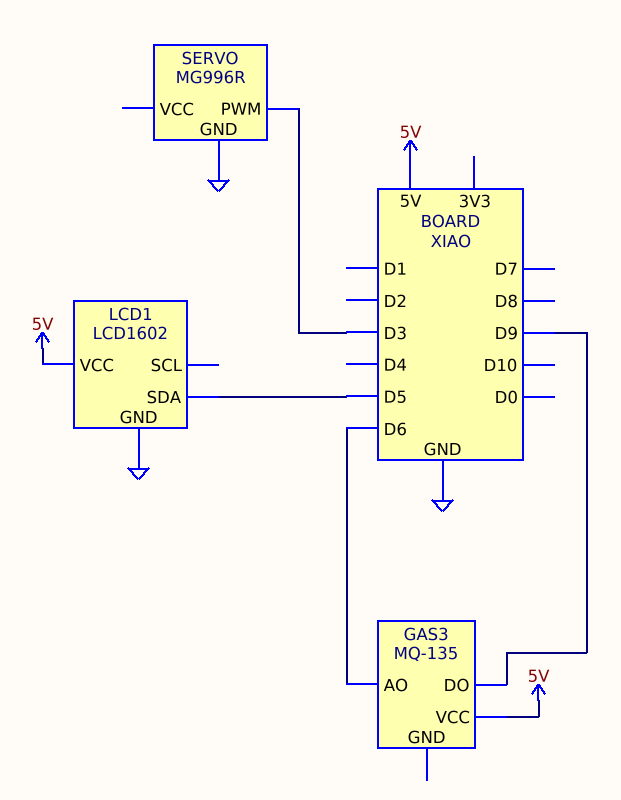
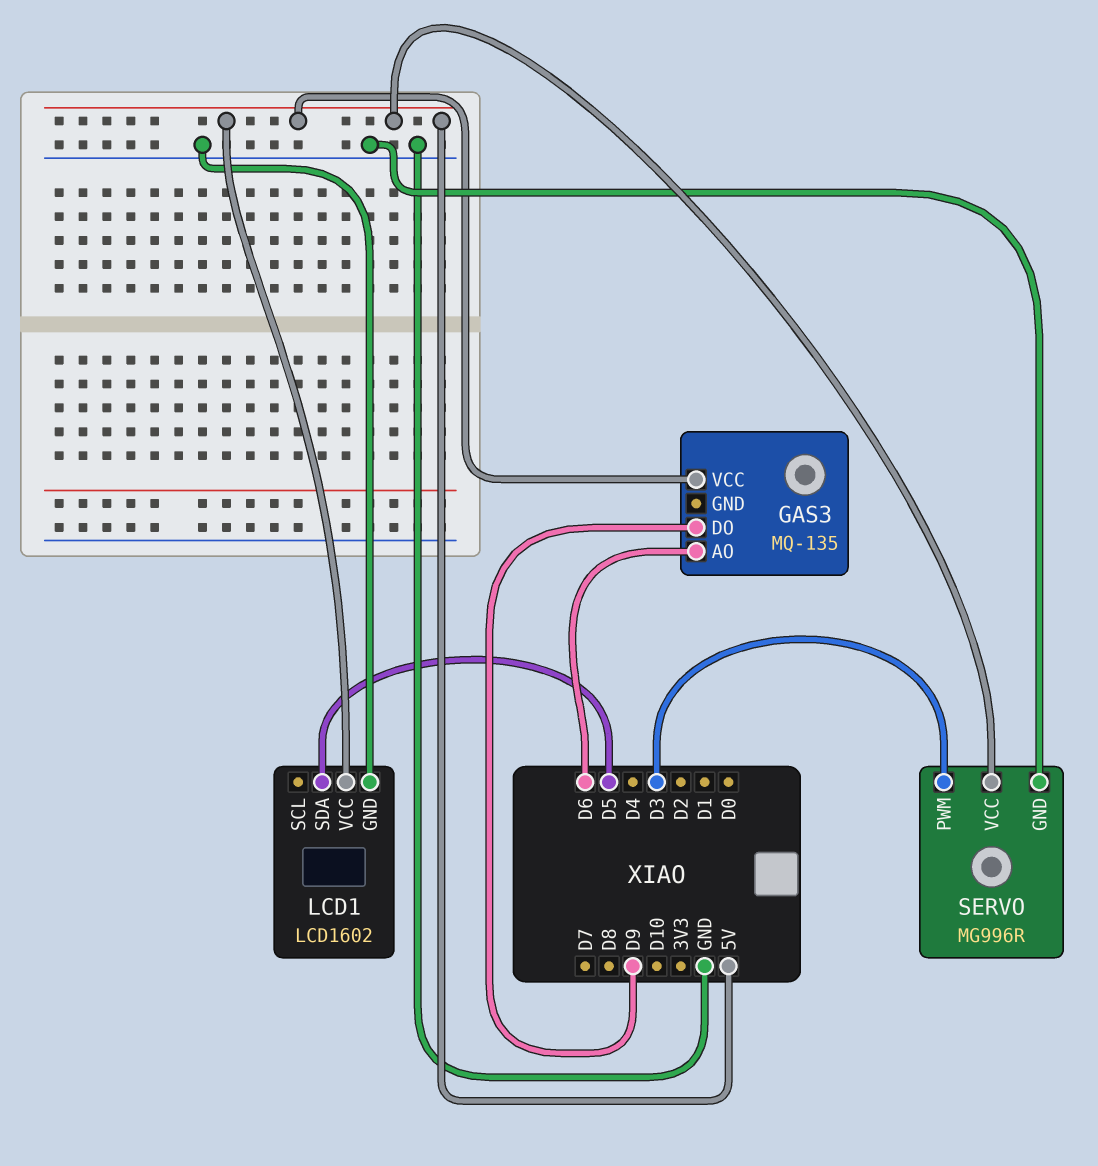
SERVO pin VCC: none -> 5V

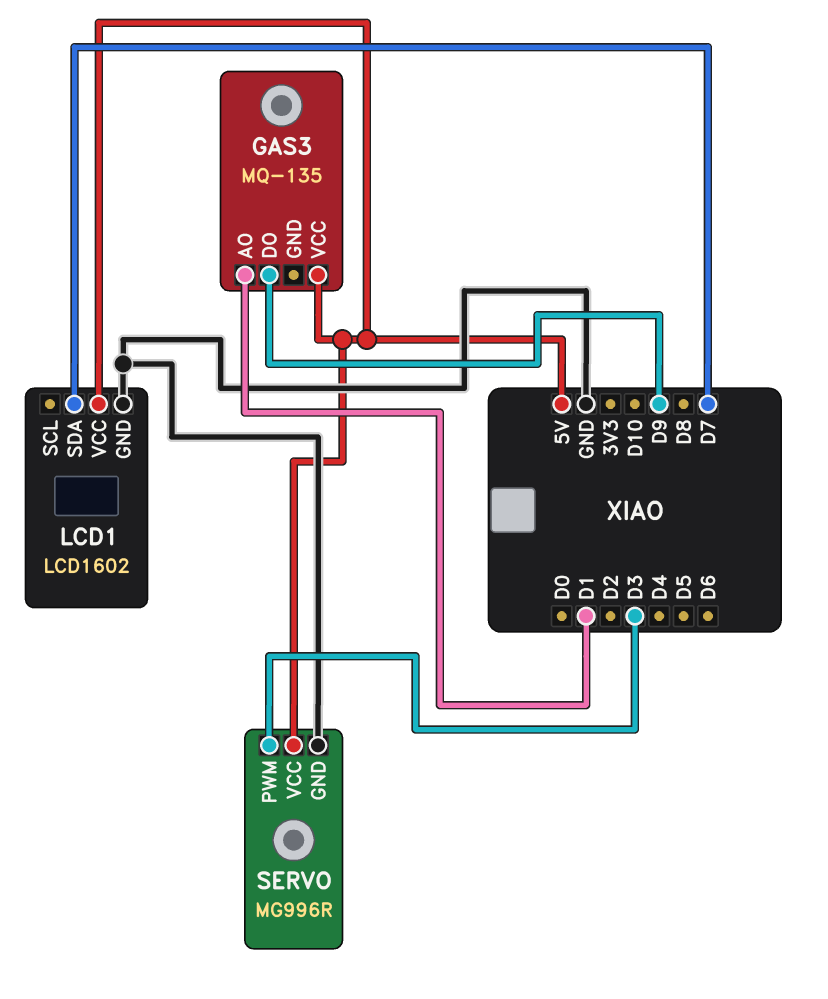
GAS3 pin AO: D6 -> D1
LCD1 pin SDA: D5 -> D7

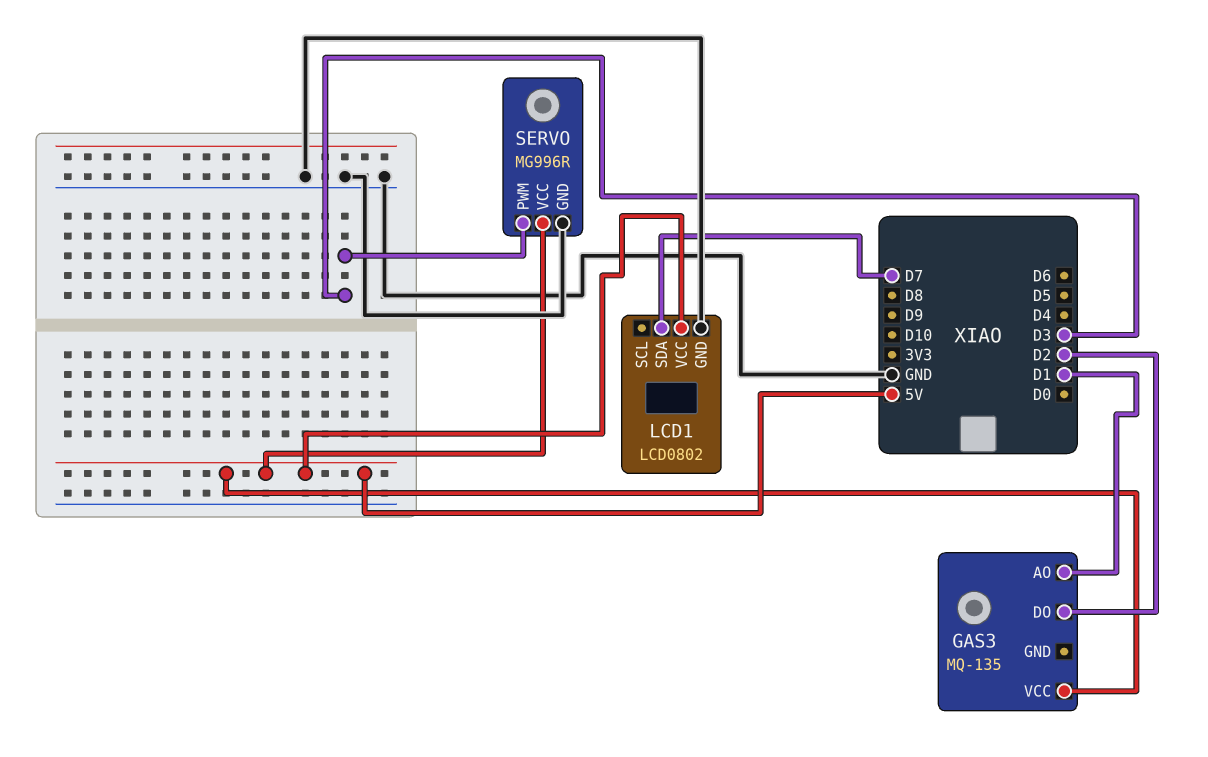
GAS3 pin DO: D9 -> D2
LCD1: LCD1602 -> LCD0802

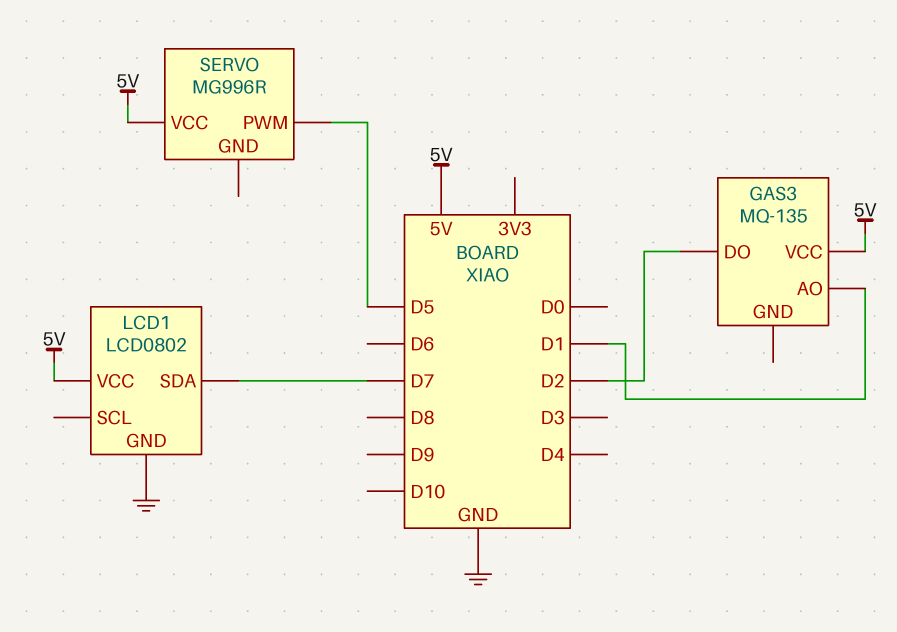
SERVO pin GND: GND -> none
SERVO pin PWM: D3 -> D5

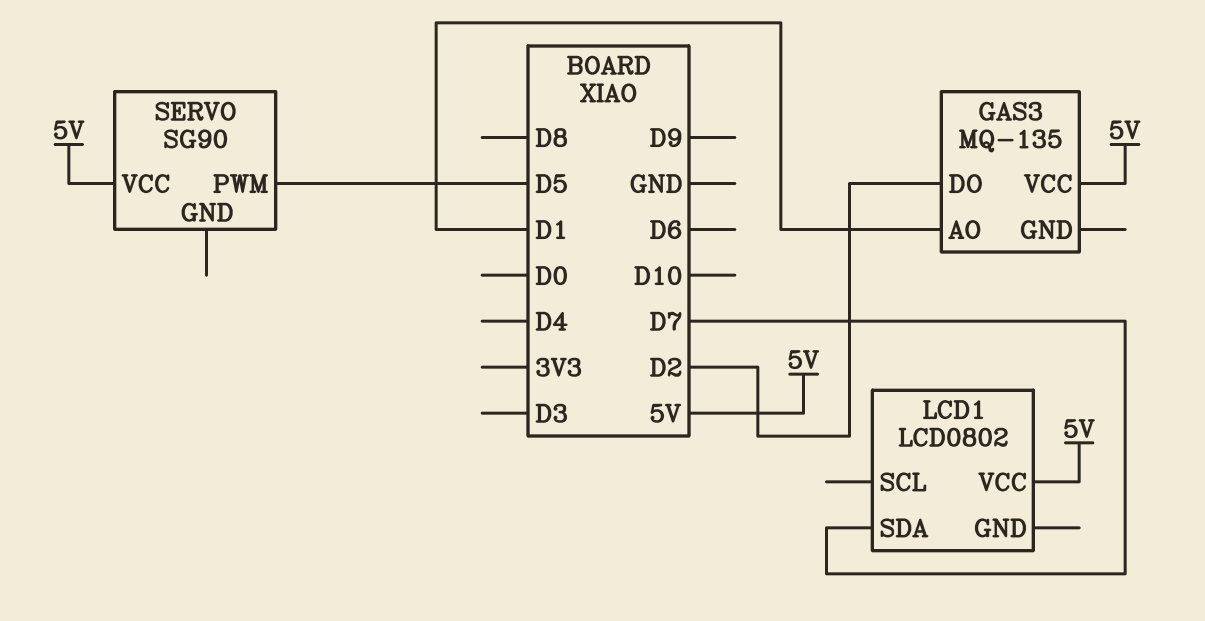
LCD1 pin GND: GND -> none
SERVO: MG996R -> SG90

